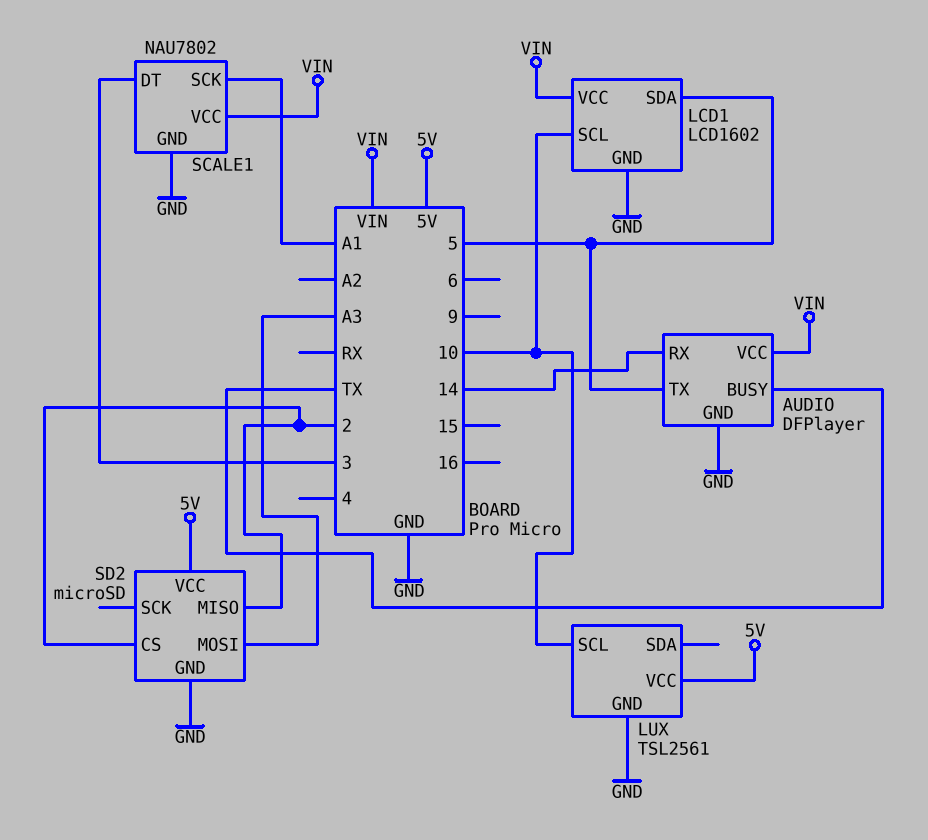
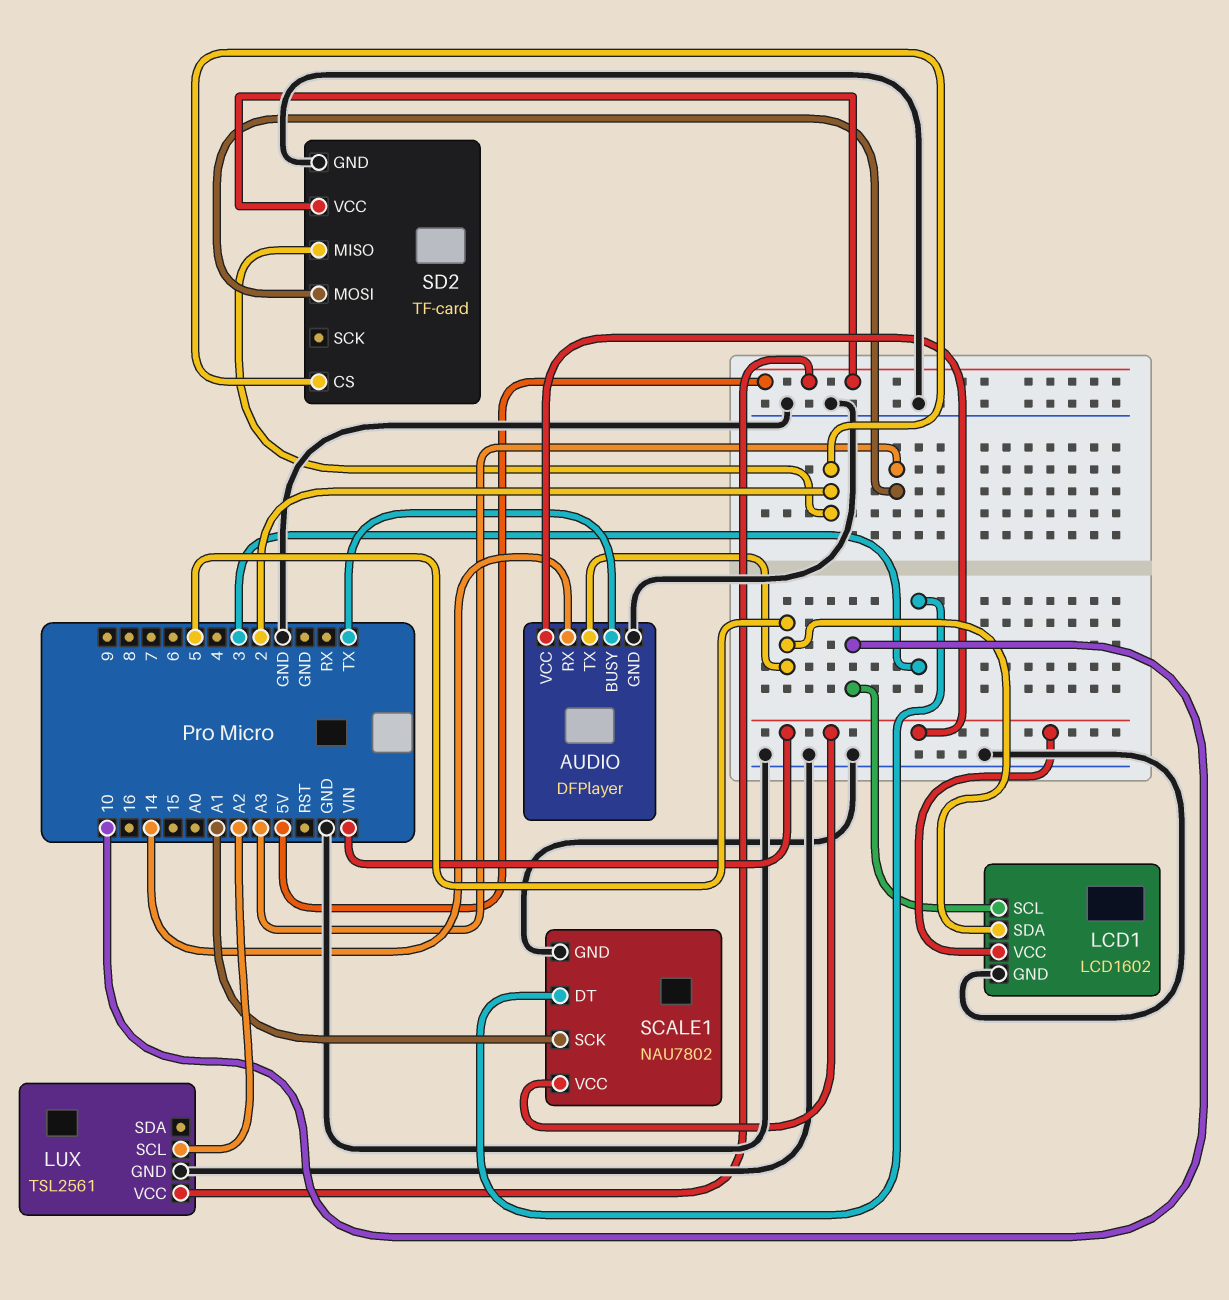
LUX pin SCL: 10 -> A2
SD2: microSD -> TF-card

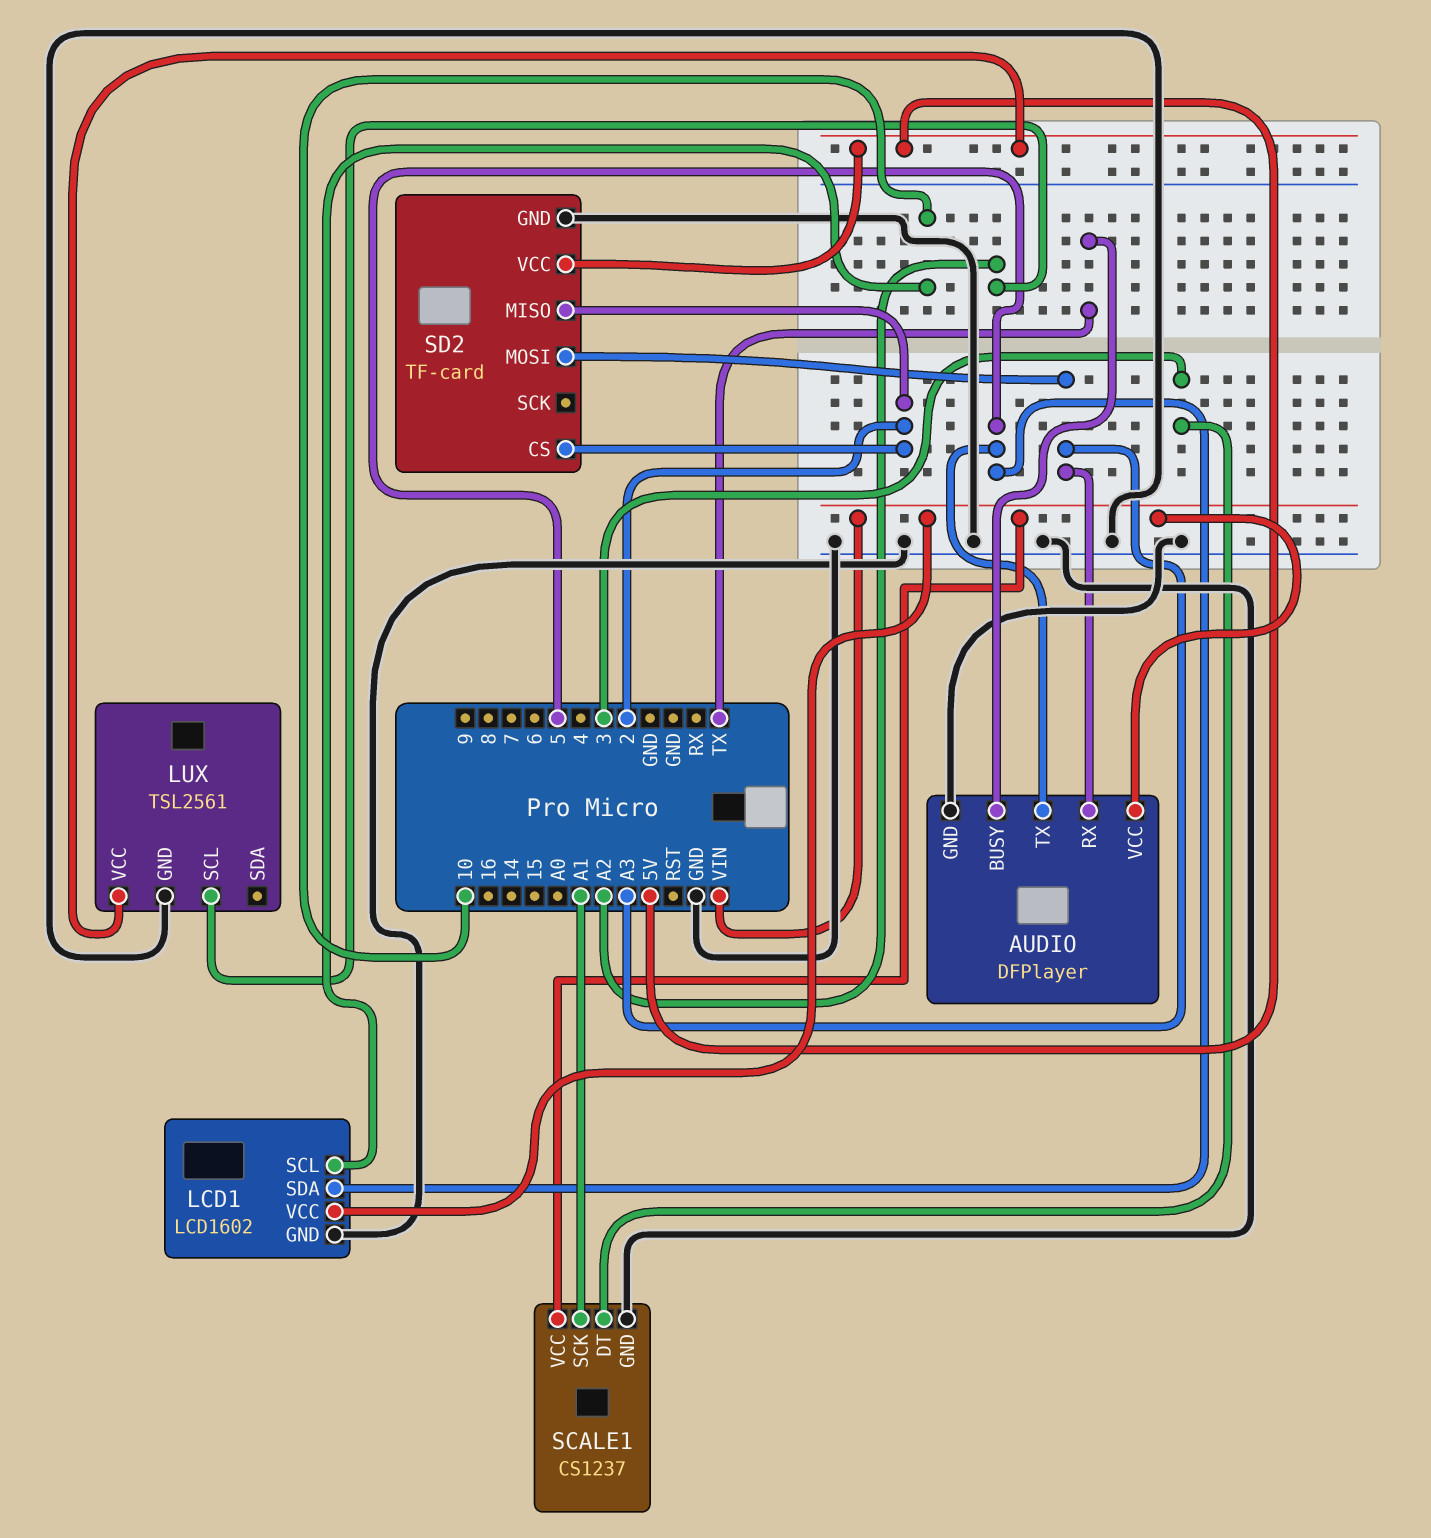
AUDIO pin RX: 14 -> A3
SCALE1: NAU7802 -> CS1237

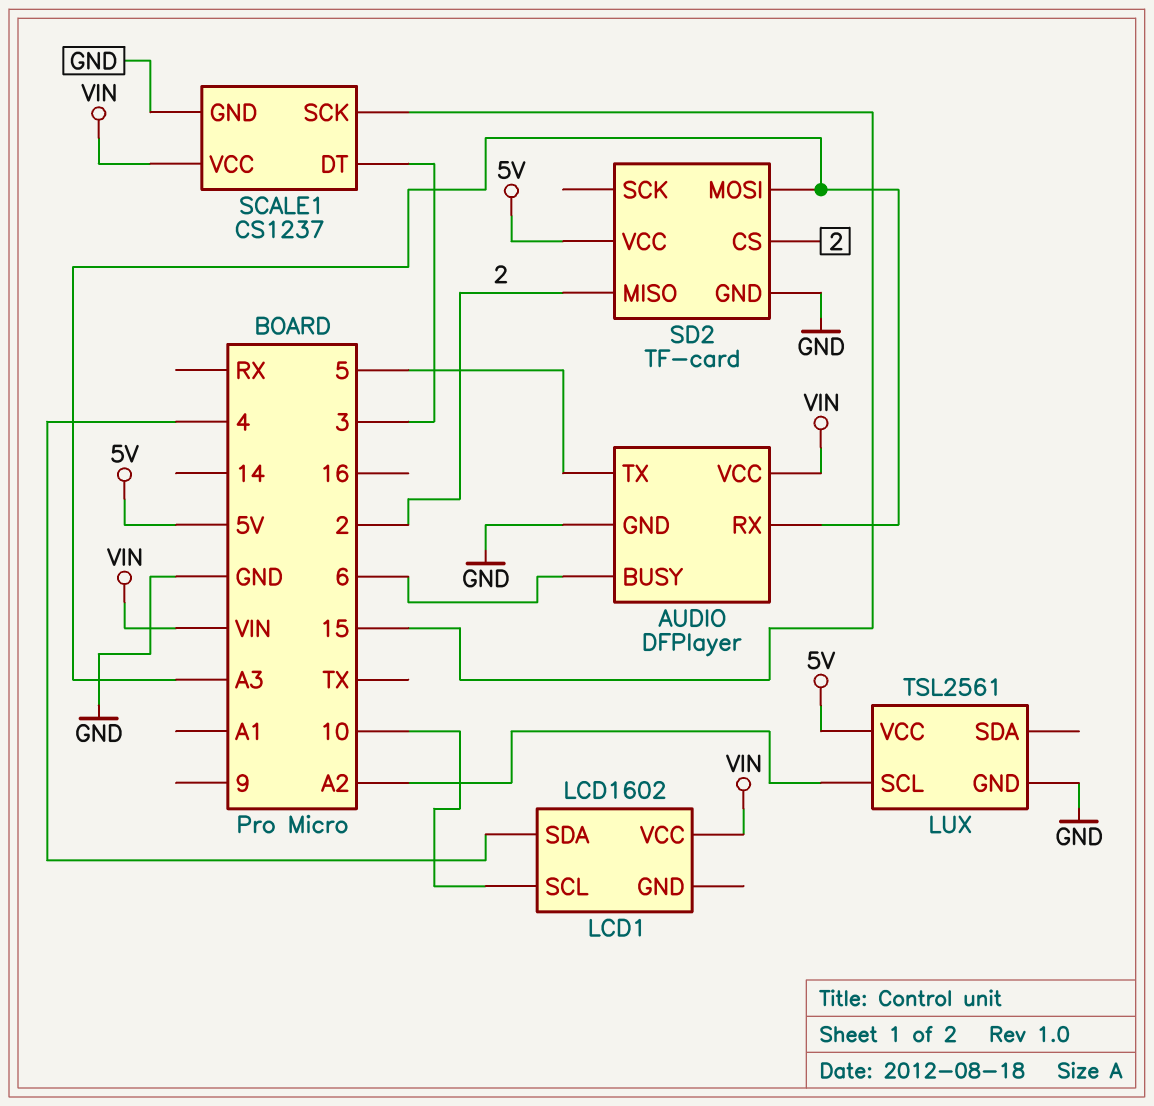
AUDIO pin BUSY: TX -> 6
LCD1 pin GND: GND -> none
LCD1 pin SDA: 5 -> 4
SCALE1 pin SCK: A1 -> 15

